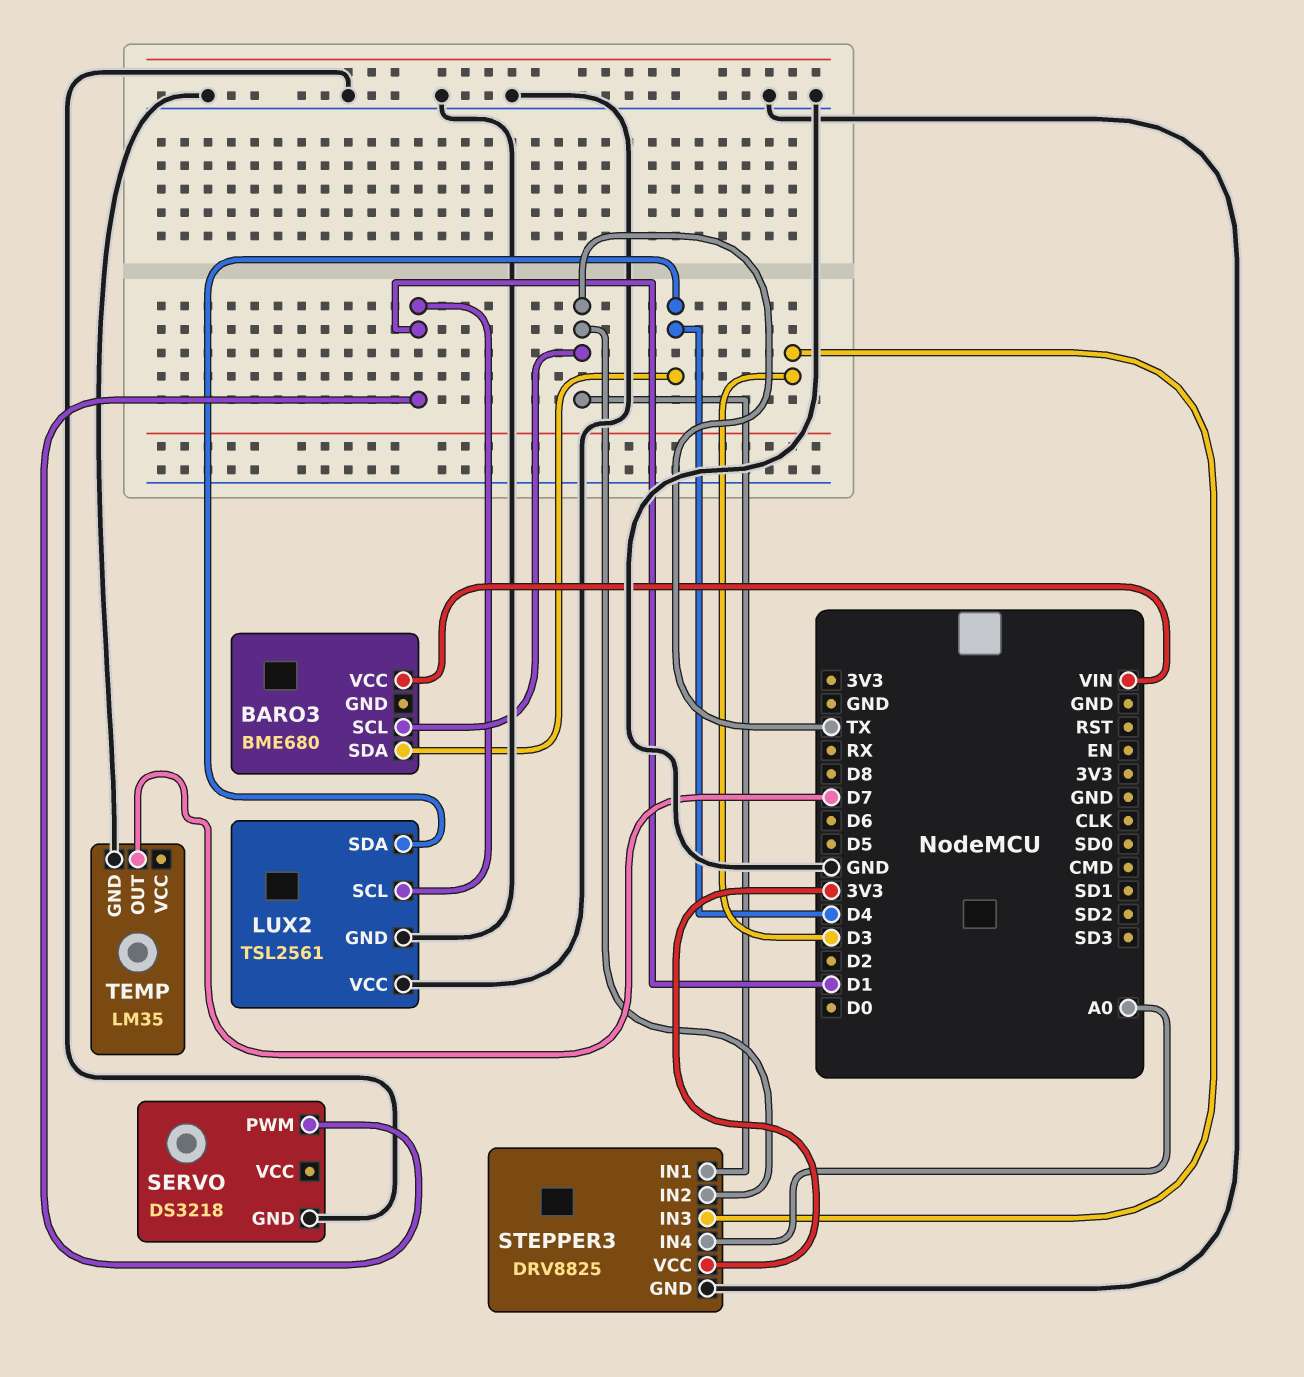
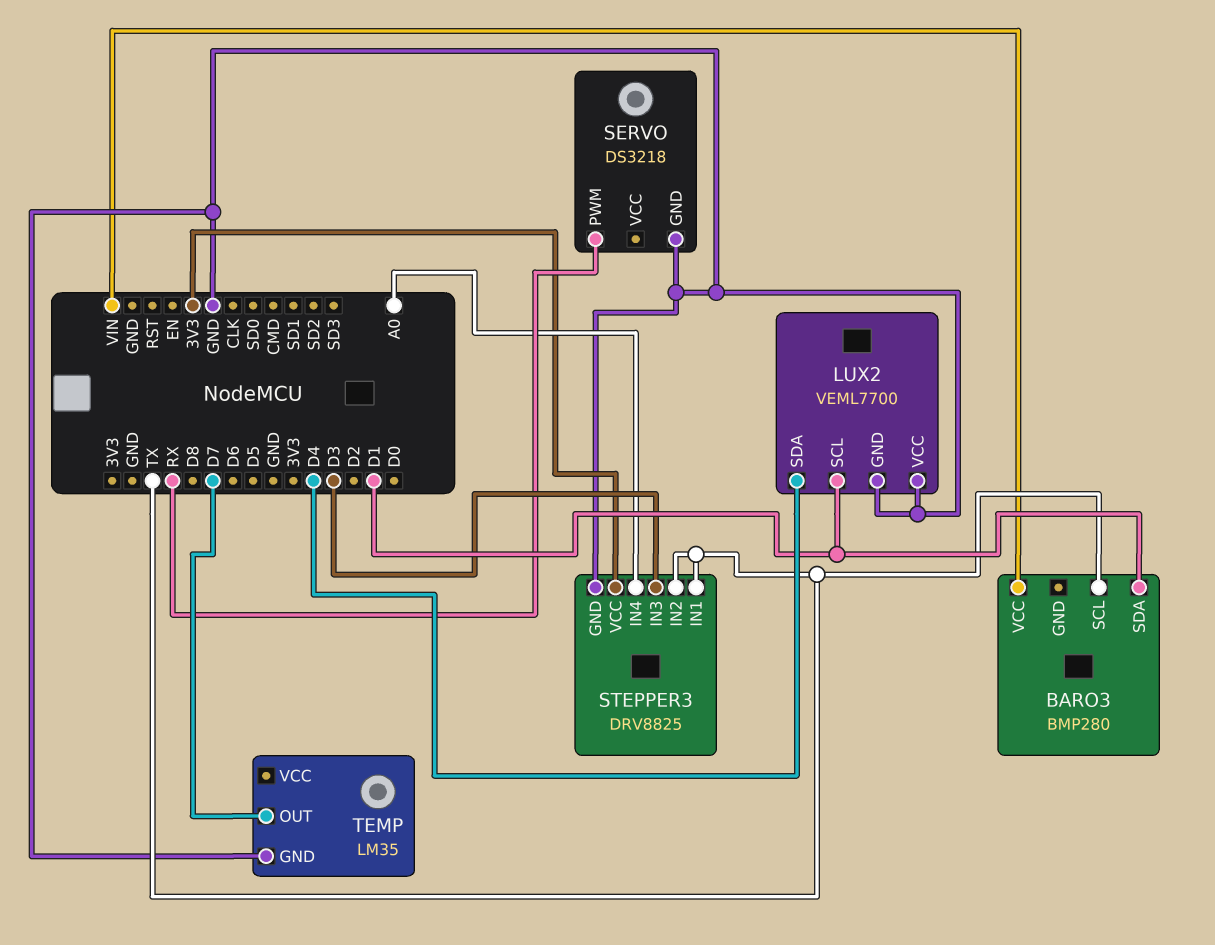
BARO3: BME680 -> BMP280
BARO3 pin SDA: D4 -> D1
LUX2: TSL2561 -> VEML7700
SERVO pin PWM: D1 -> RX

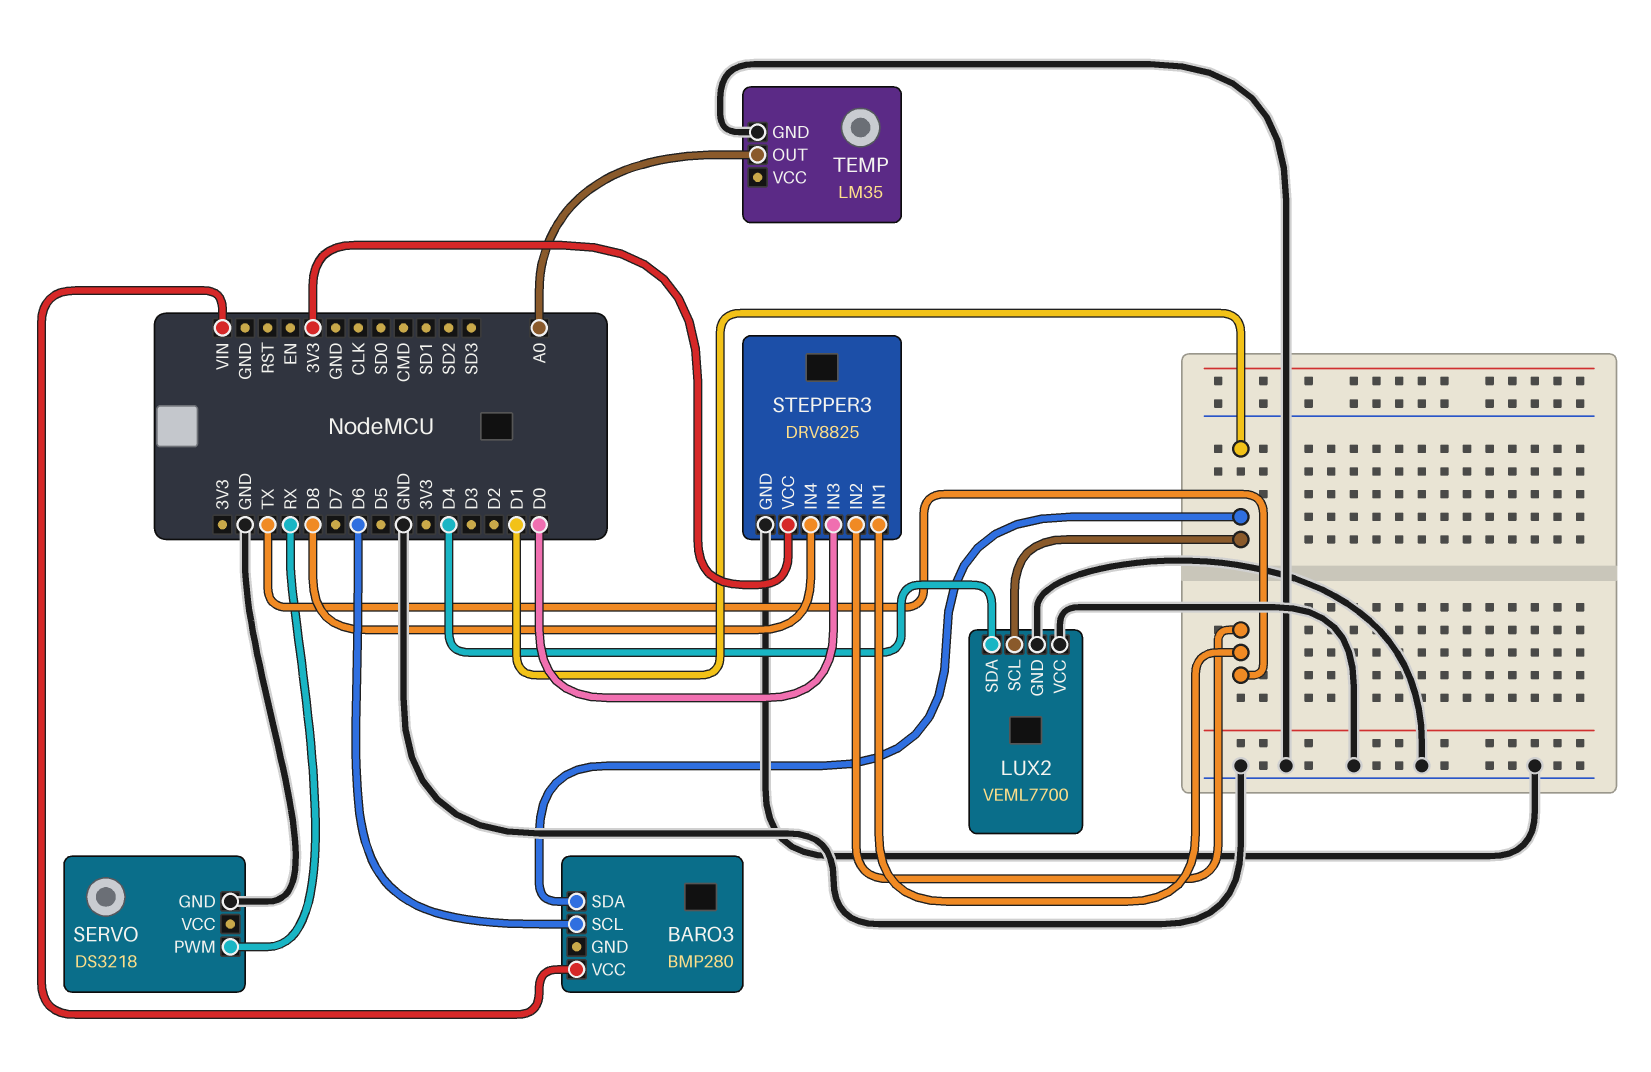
BARO3 pin SCL: TX -> D6
STEPPER3 pin IN3: D3 -> D0
STEPPER3 pin IN4: A0 -> D8
TEMP pin OUT: D7 -> A0

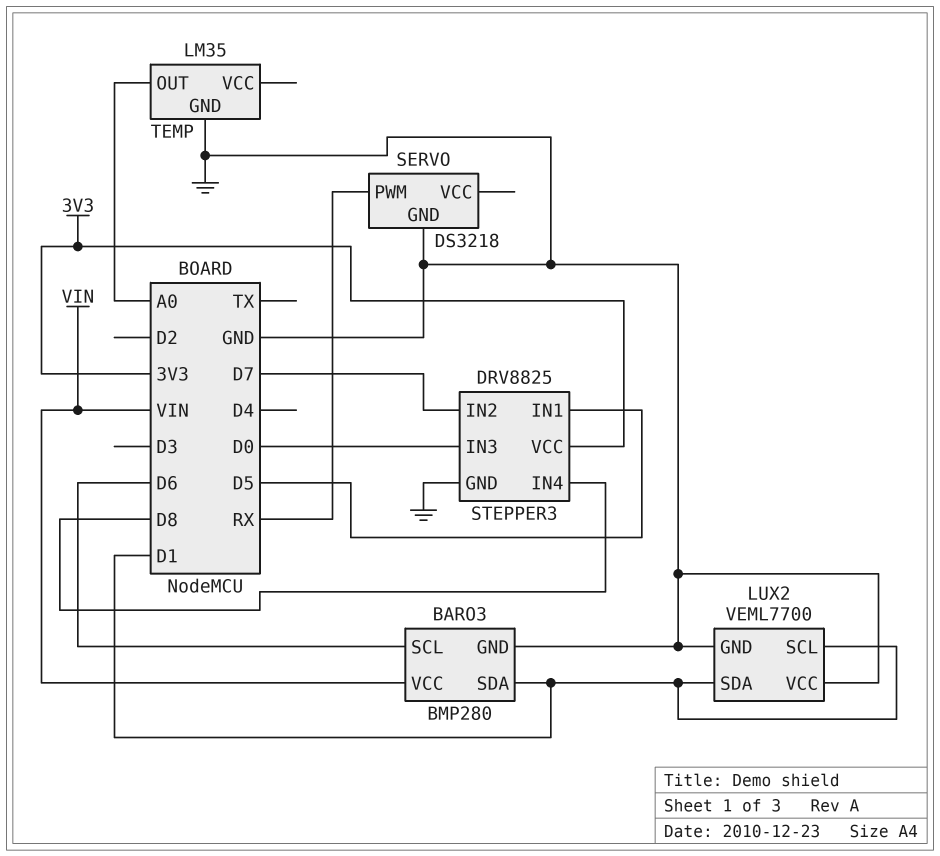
BARO3 pin GND: none -> GND
LUX2 pin SDA: D4 -> D1
STEPPER3 pin IN1: TX -> D5
STEPPER3 pin IN2: TX -> D7

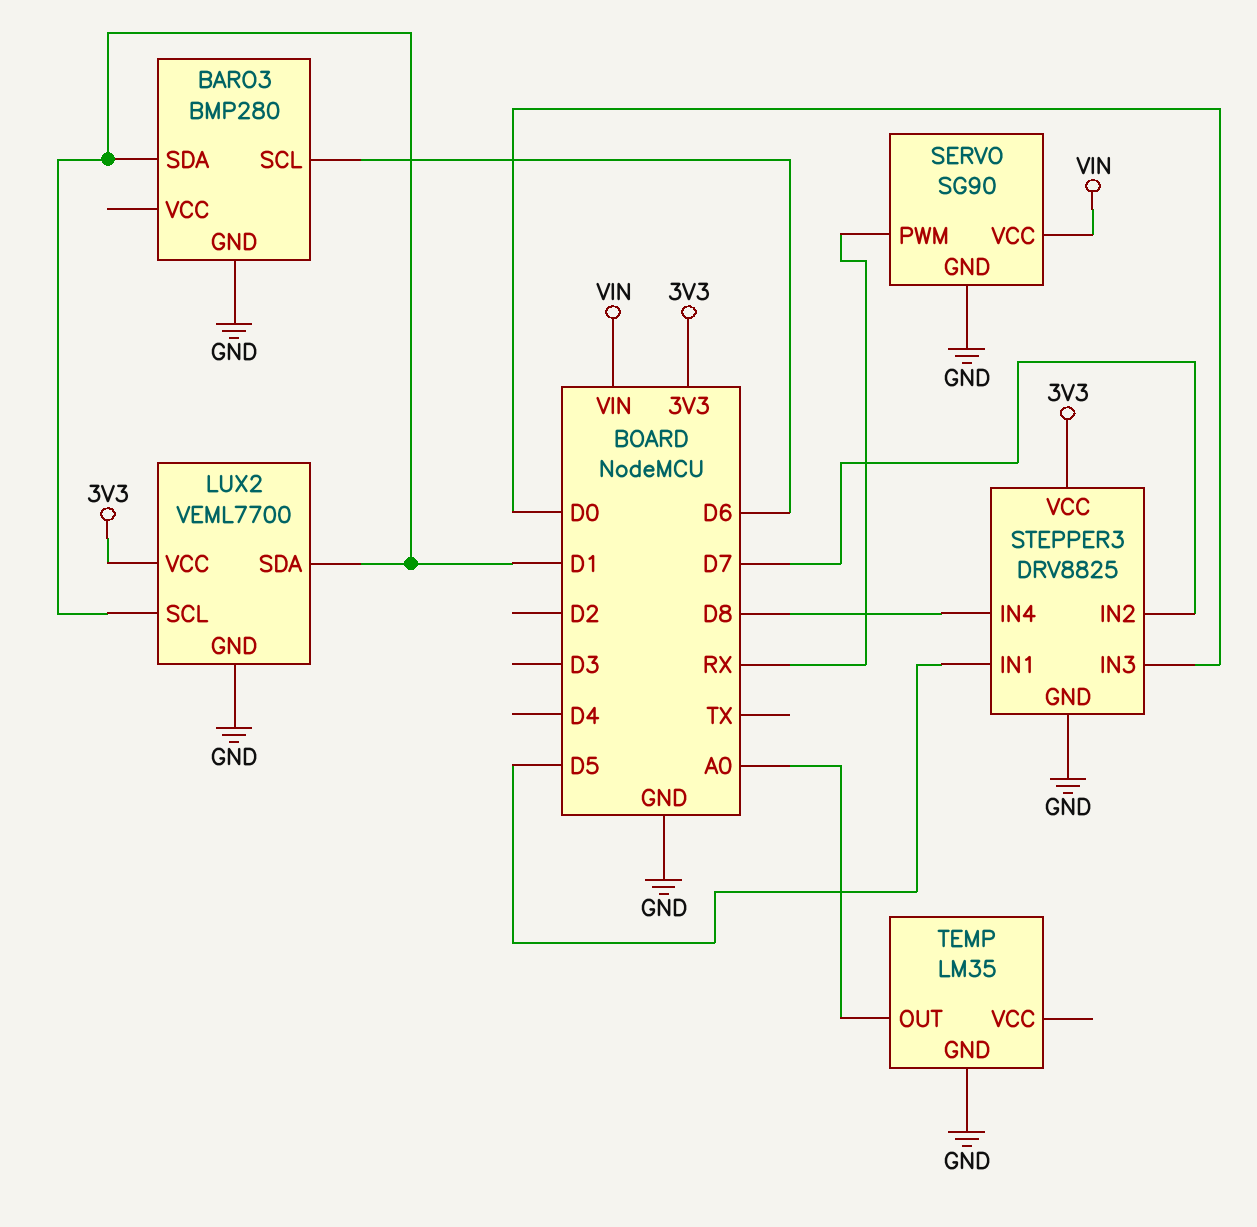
BARO3 pin VCC: VIN -> none
LUX2 pin VCC: GND -> 3V3
SERVO: DS3218 -> SG90
SERVO pin VCC: none -> VIN

